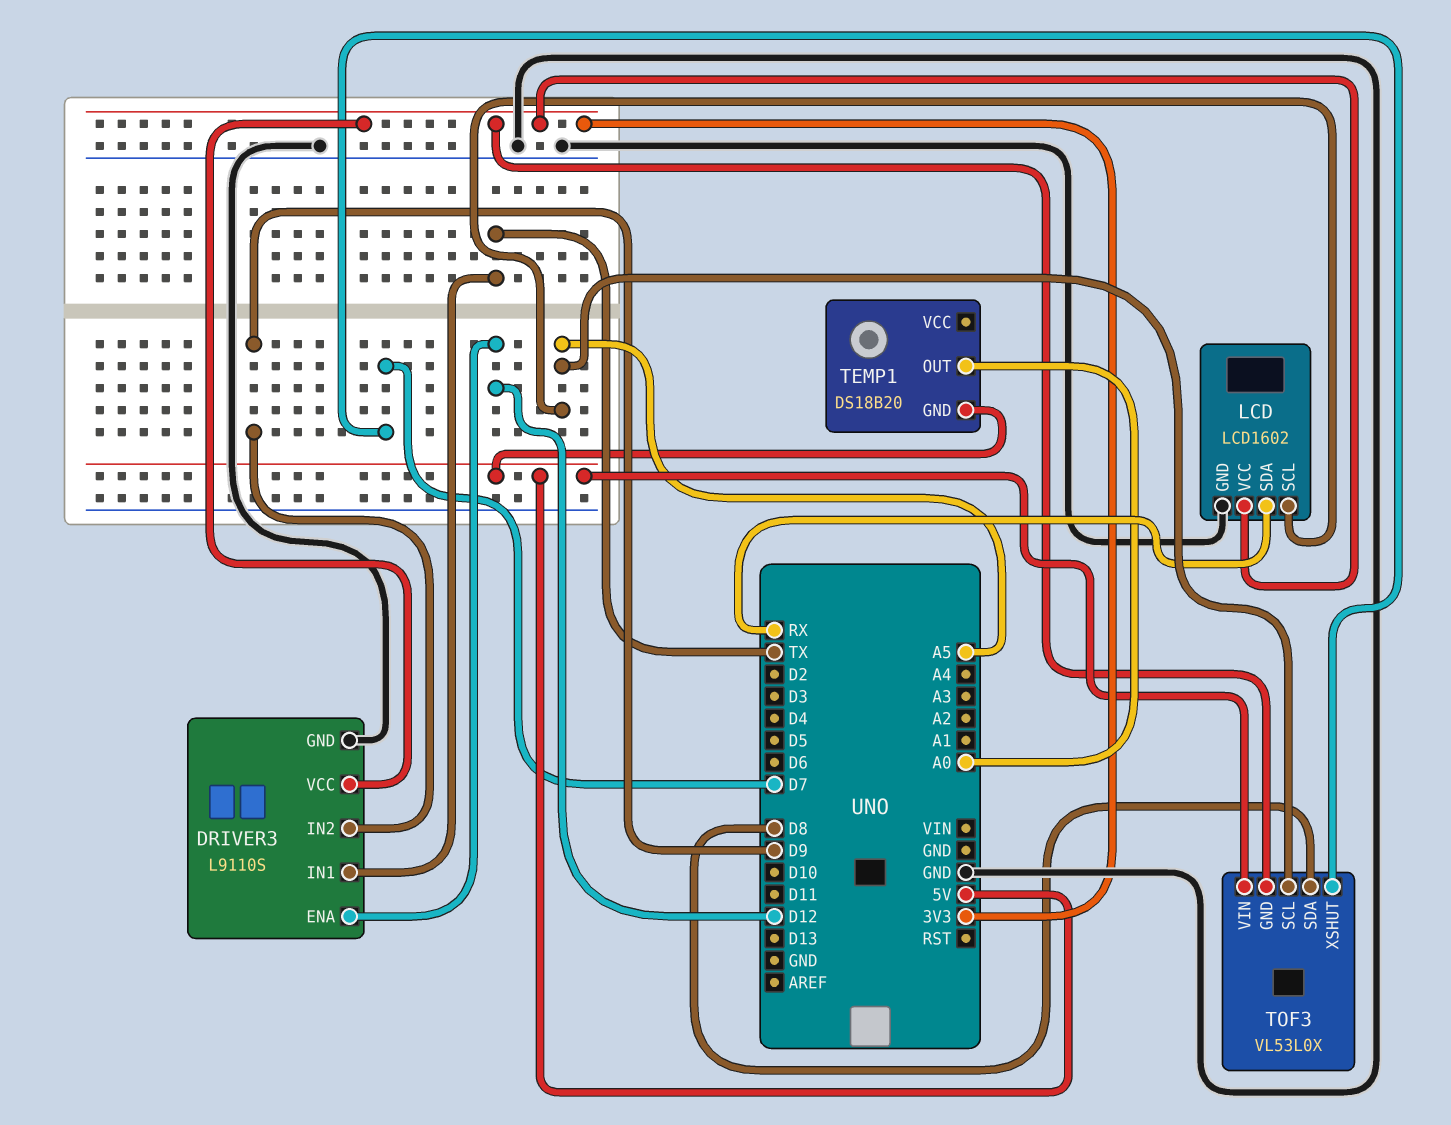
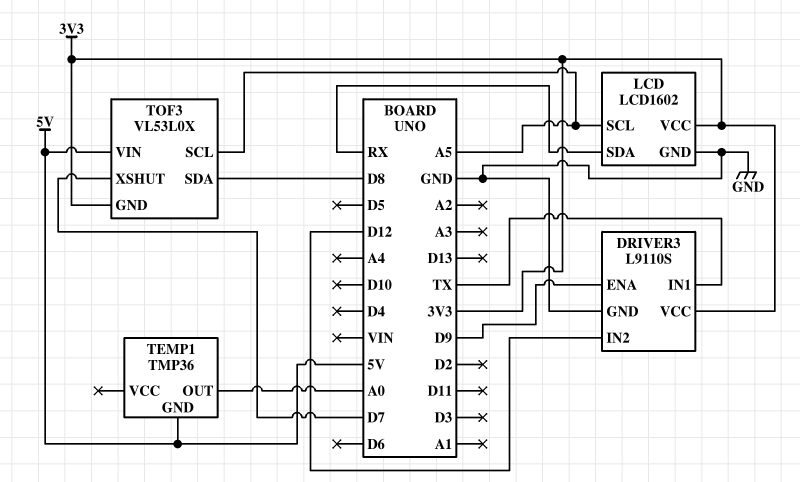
DRIVER3 pin ENA: D12 -> D9
DRIVER3 pin IN2: D9 -> D12
TEMP1: DS18B20 -> TMP36

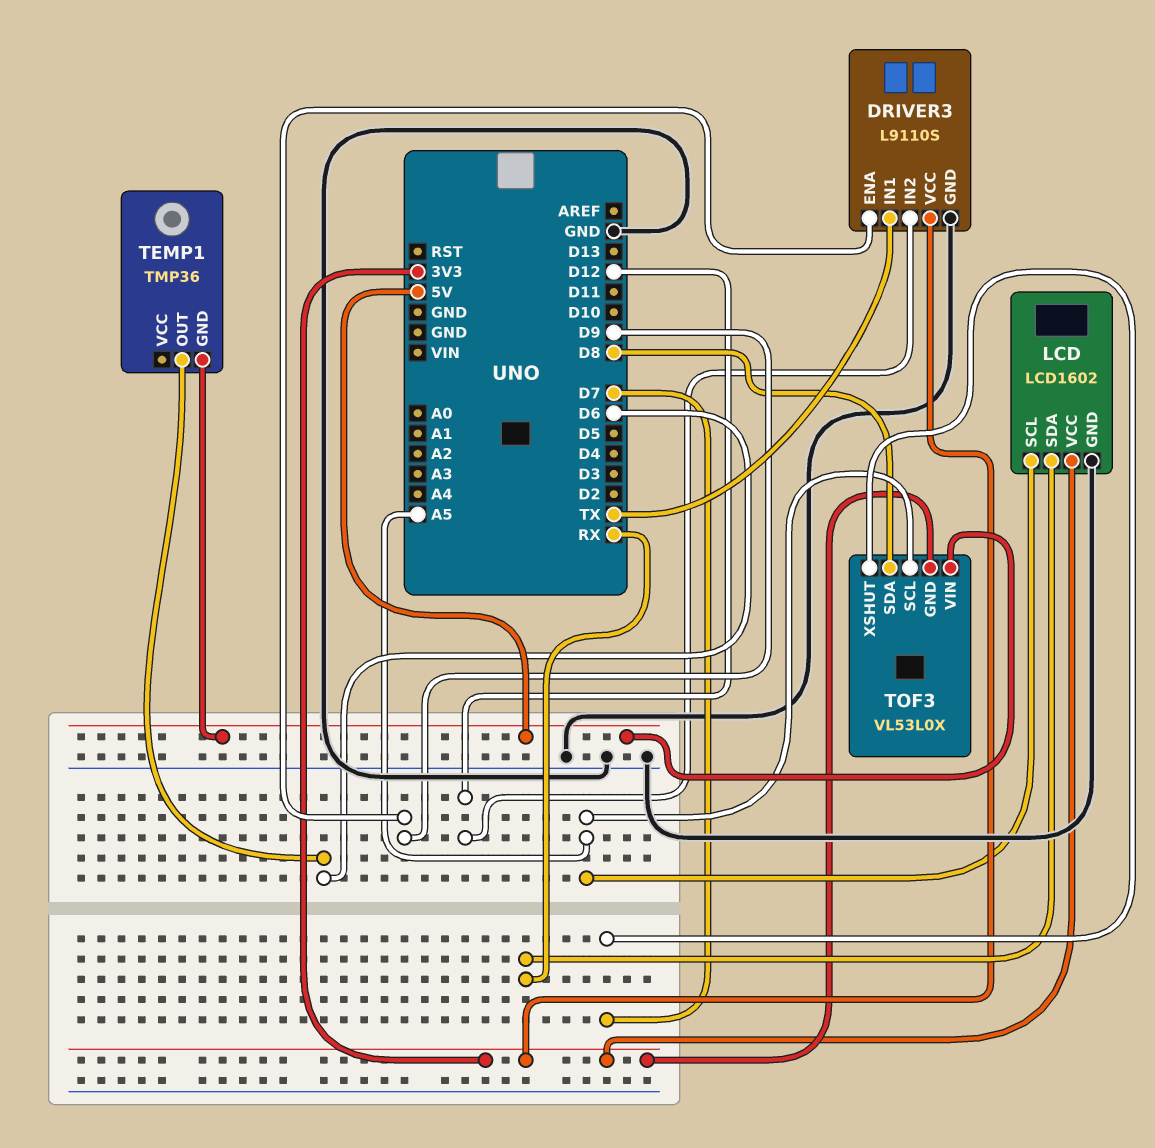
TEMP1 pin OUT: A0 -> D6

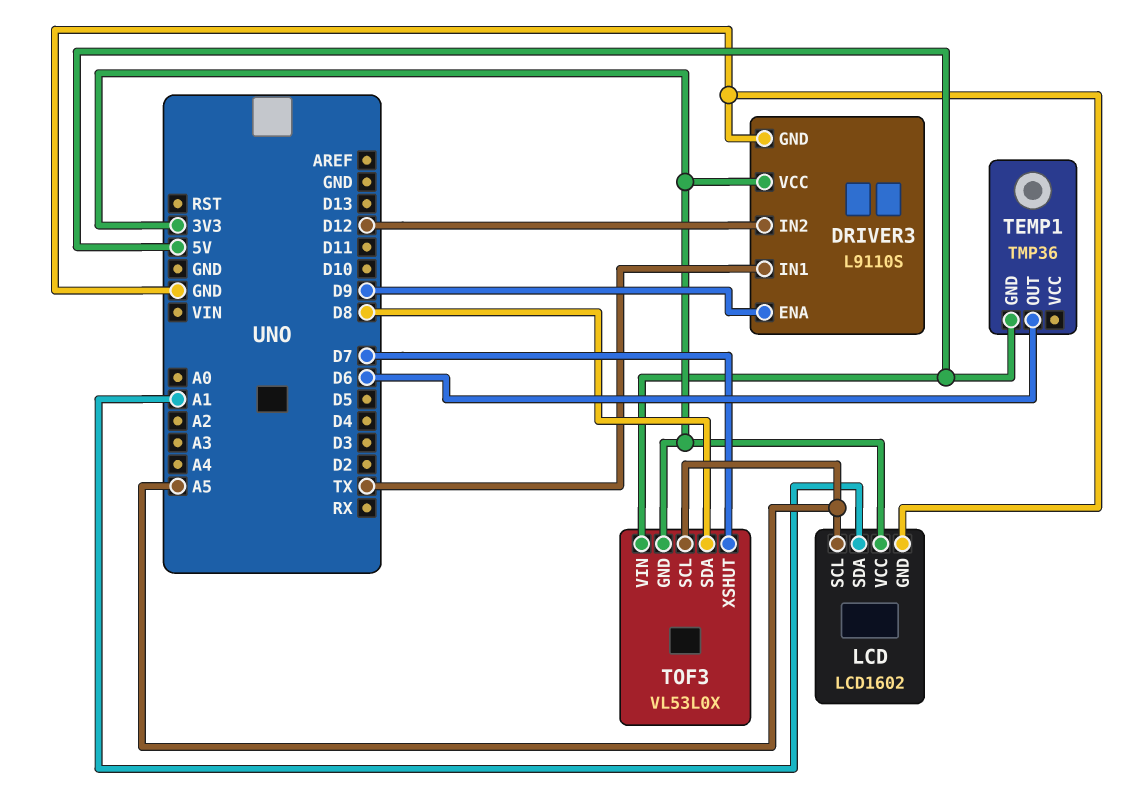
LCD pin SDA: RX -> A1

